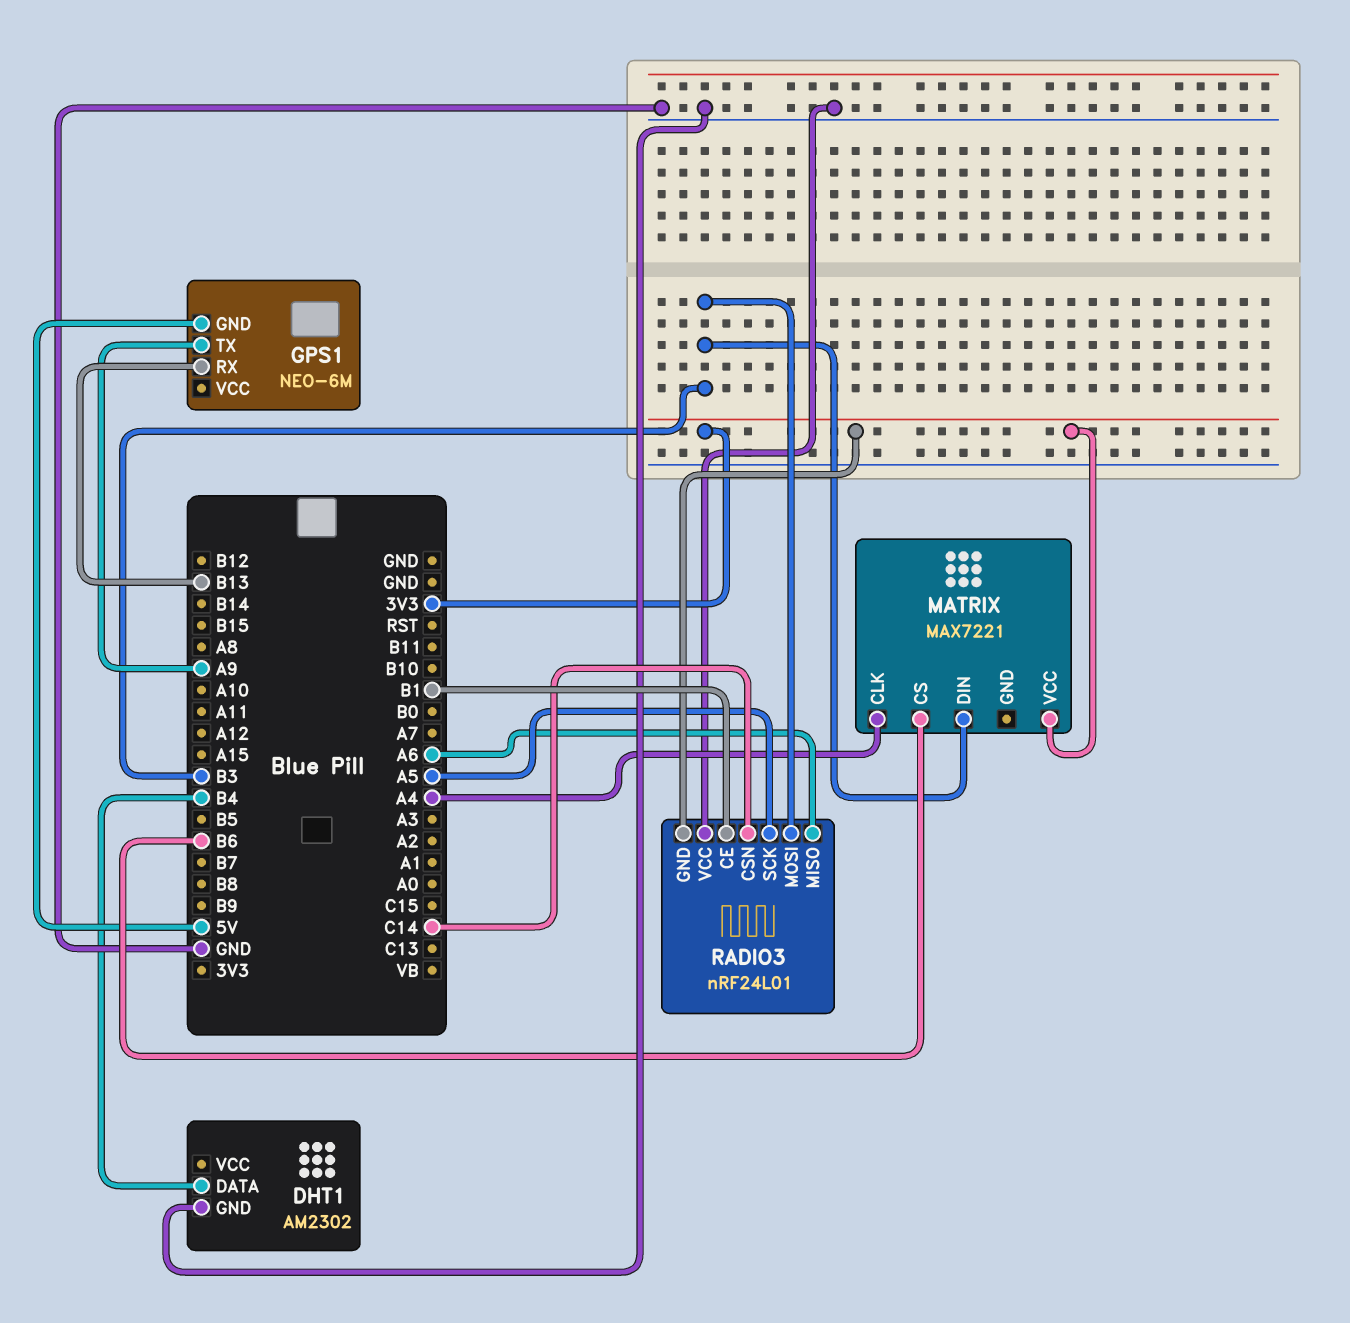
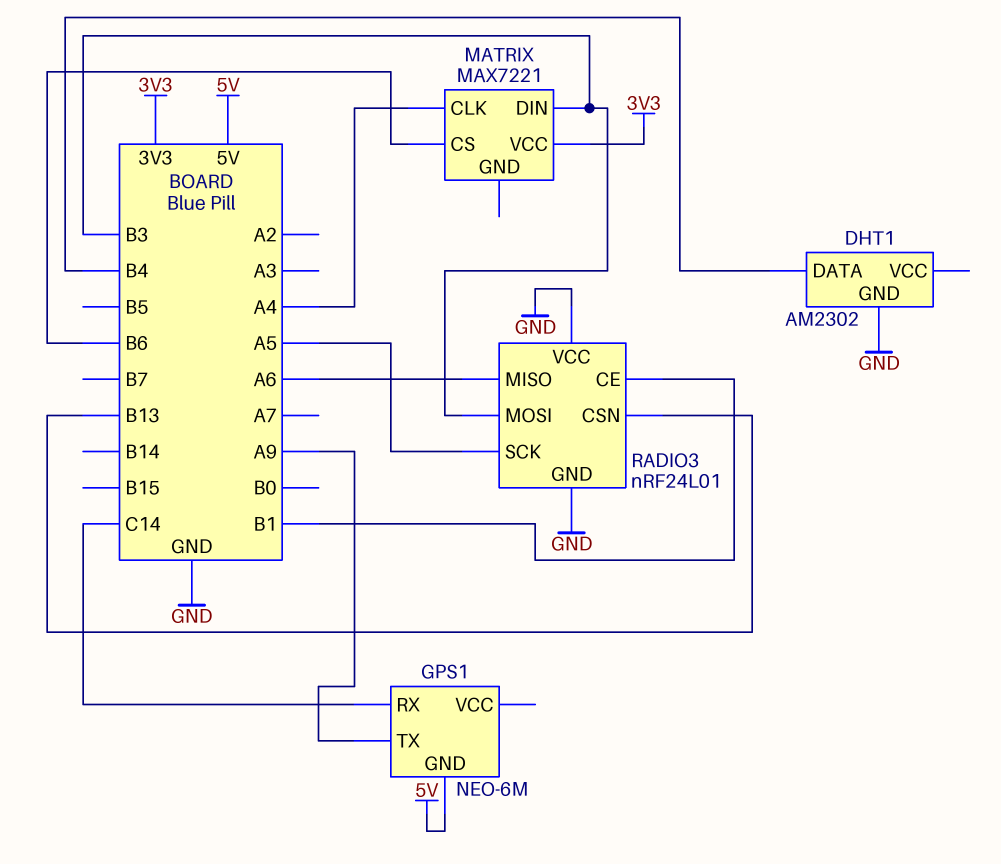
GPS1 pin RX: B13 -> C14
RADIO3 pin CSN: C14 -> B13
RADIO3 pin GND: 3V3 -> GND

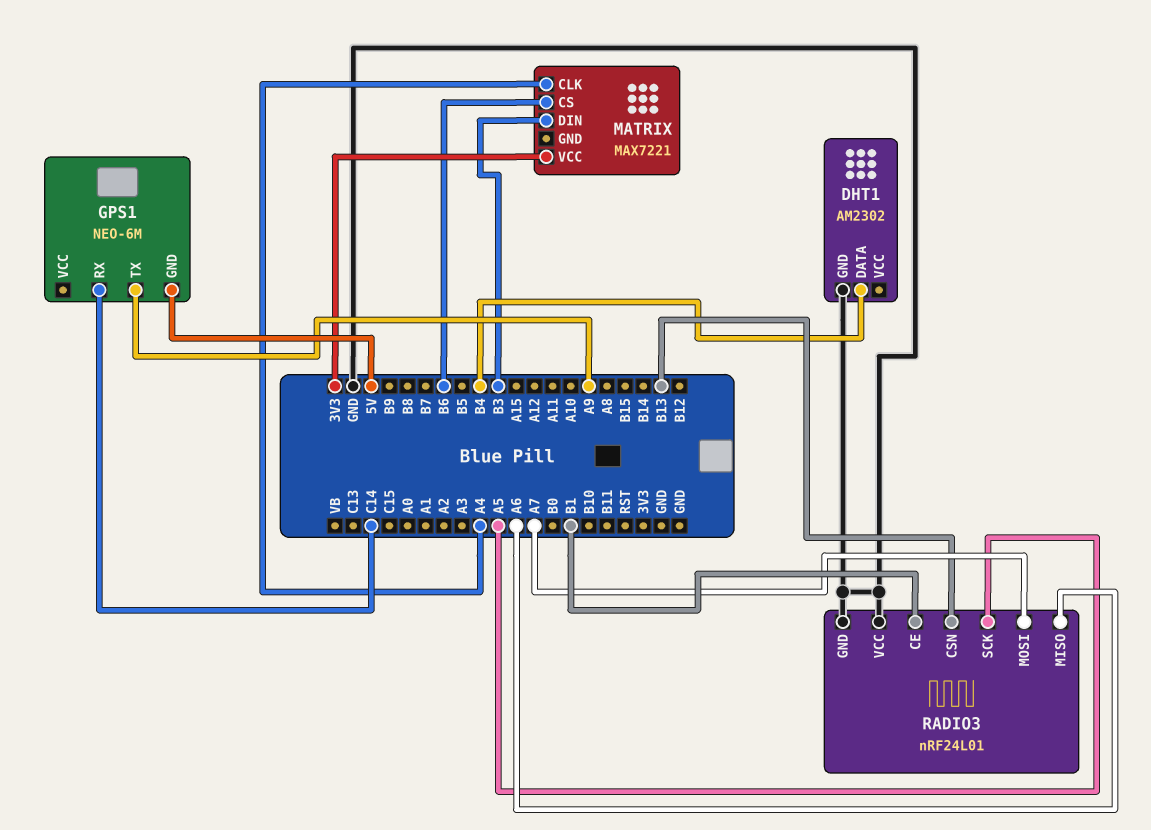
RADIO3 pin MOSI: B3 -> A7

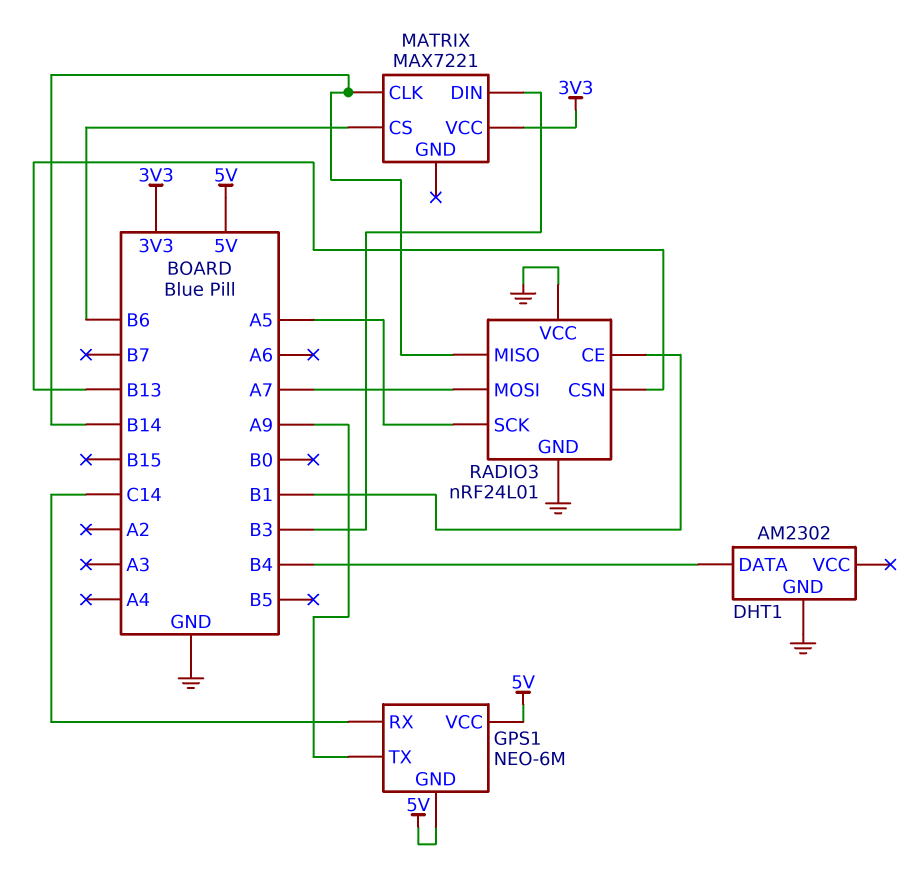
GPS1 pin VCC: none -> 5V
MATRIX pin CLK: A4 -> B14
RADIO3 pin MISO: A6 -> B14

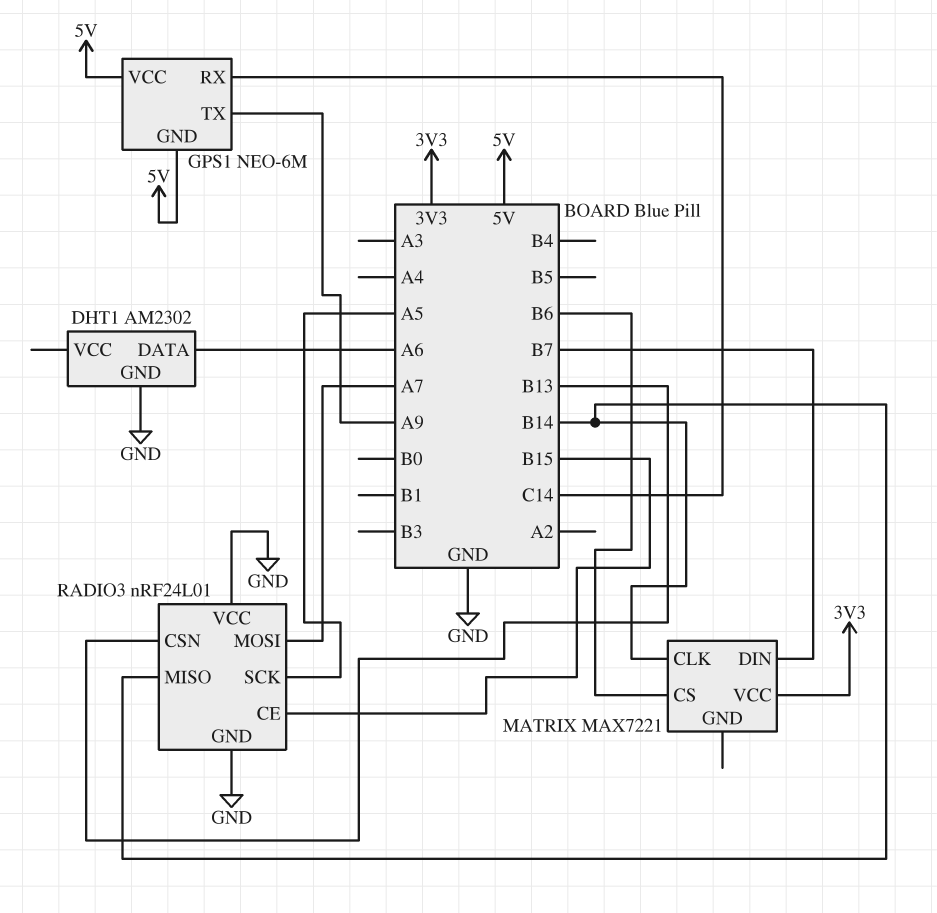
DHT1 pin DATA: B4 -> A6
MATRIX pin DIN: B3 -> B7
RADIO3 pin CE: B1 -> B15

